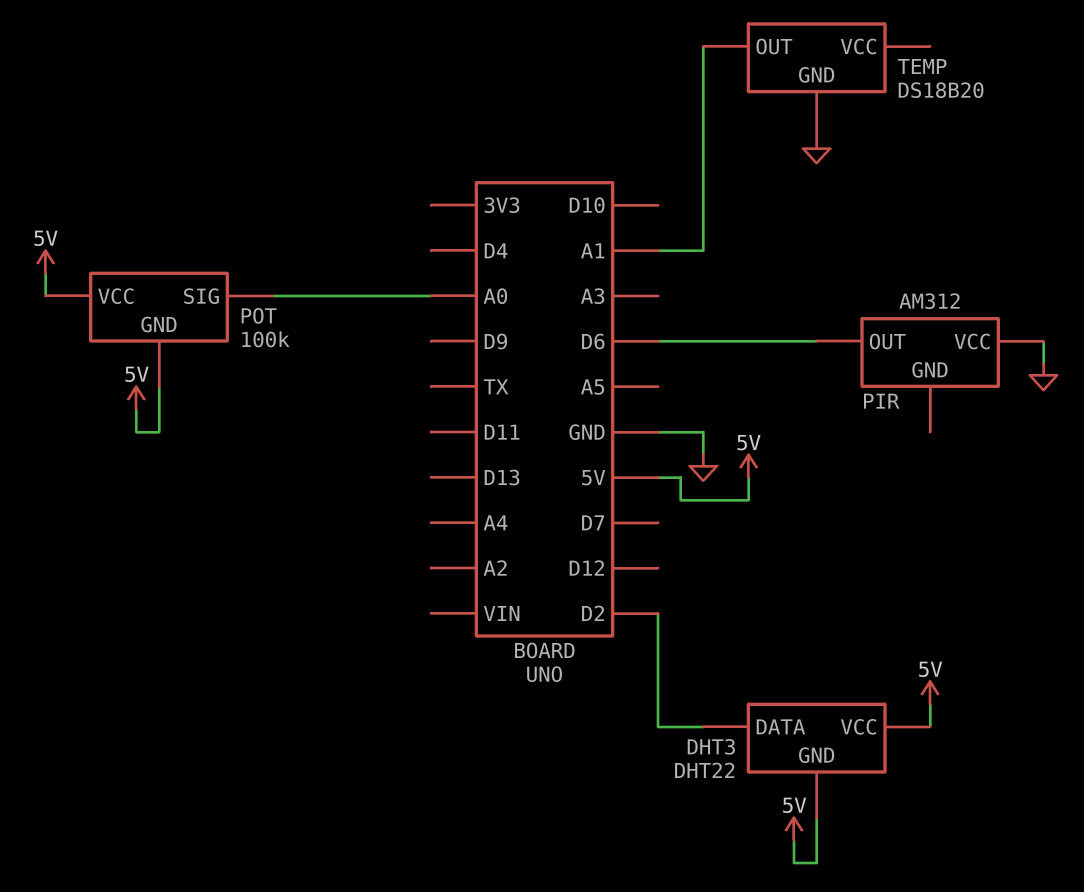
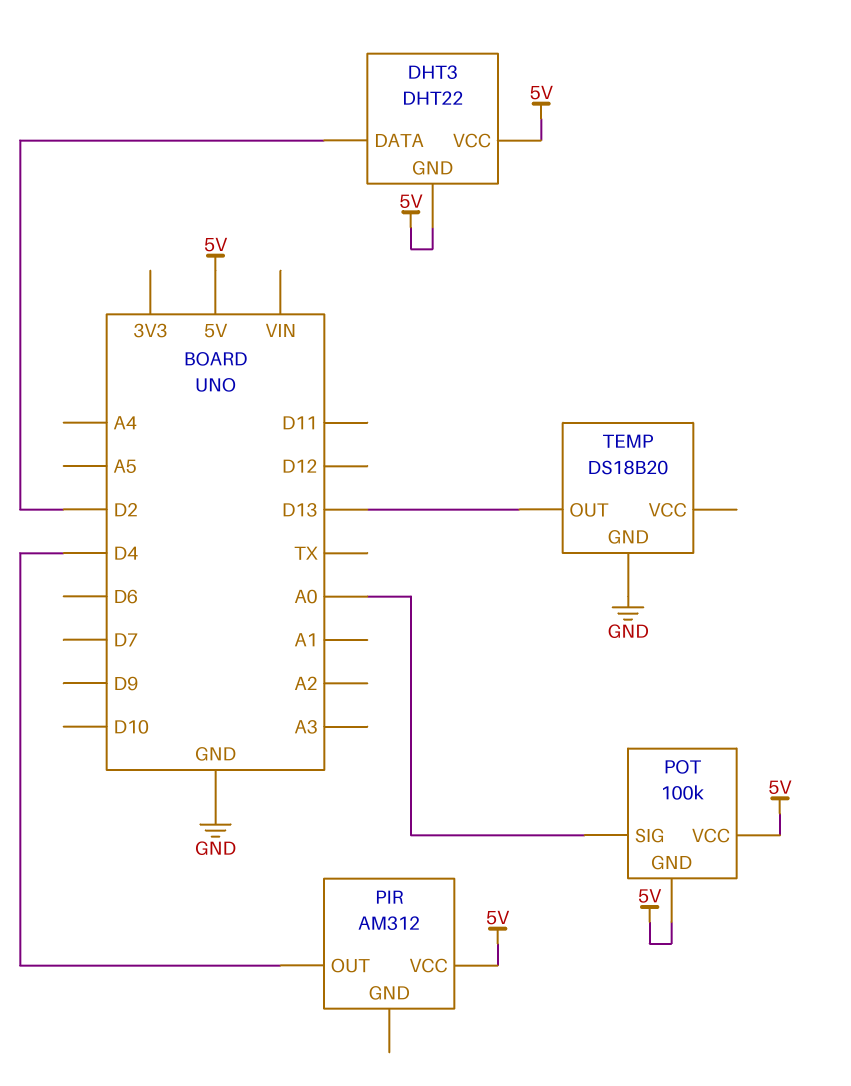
PIR pin OUT: D6 -> D4
PIR pin VCC: GND -> 5V
TEMP pin OUT: A1 -> D13

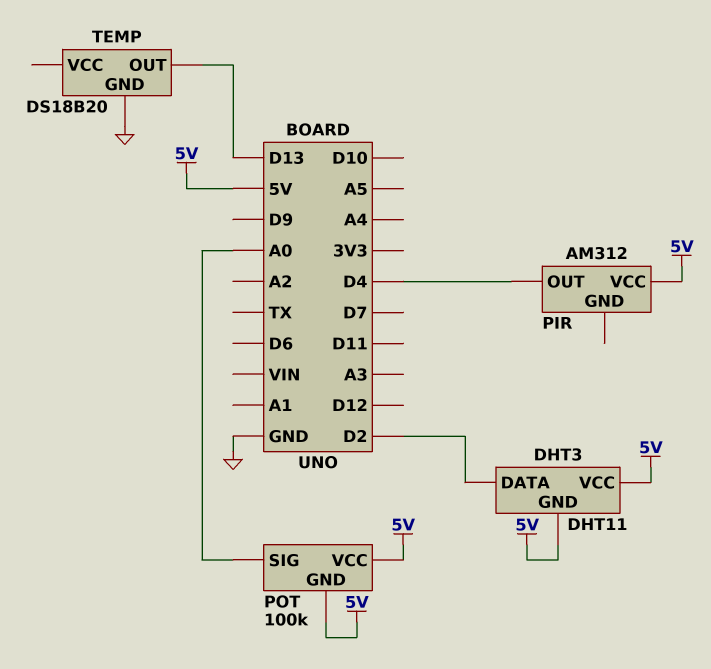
DHT3: DHT22 -> DHT11

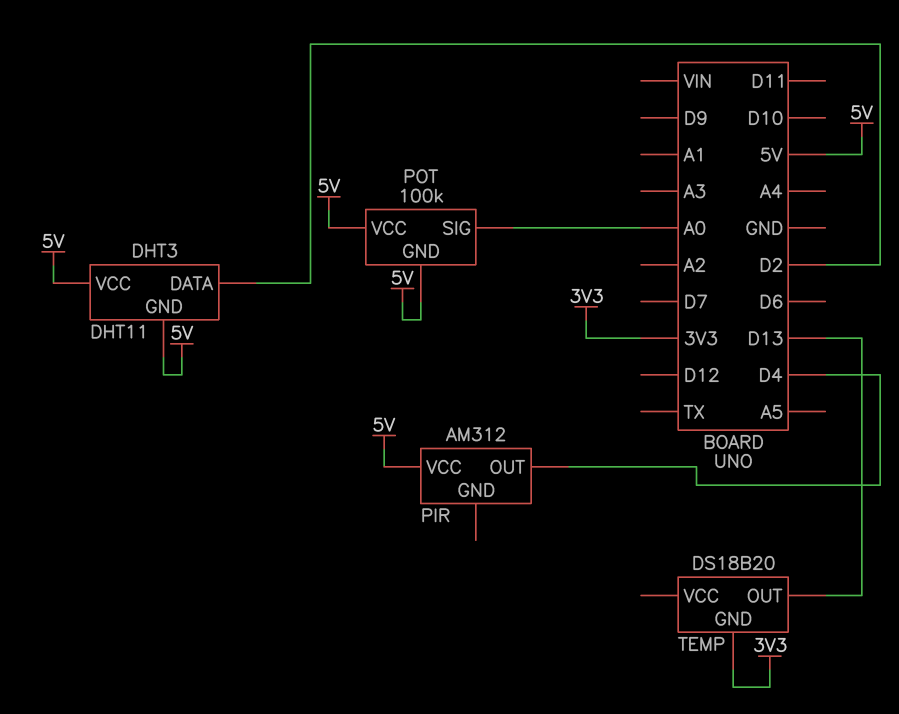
TEMP pin GND: GND -> 3V3

